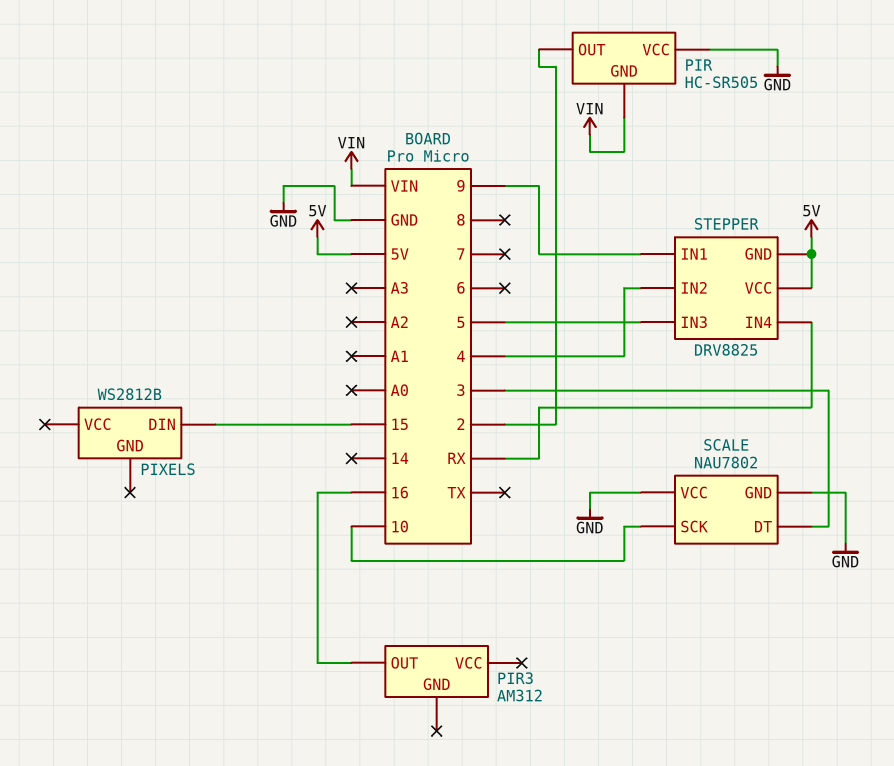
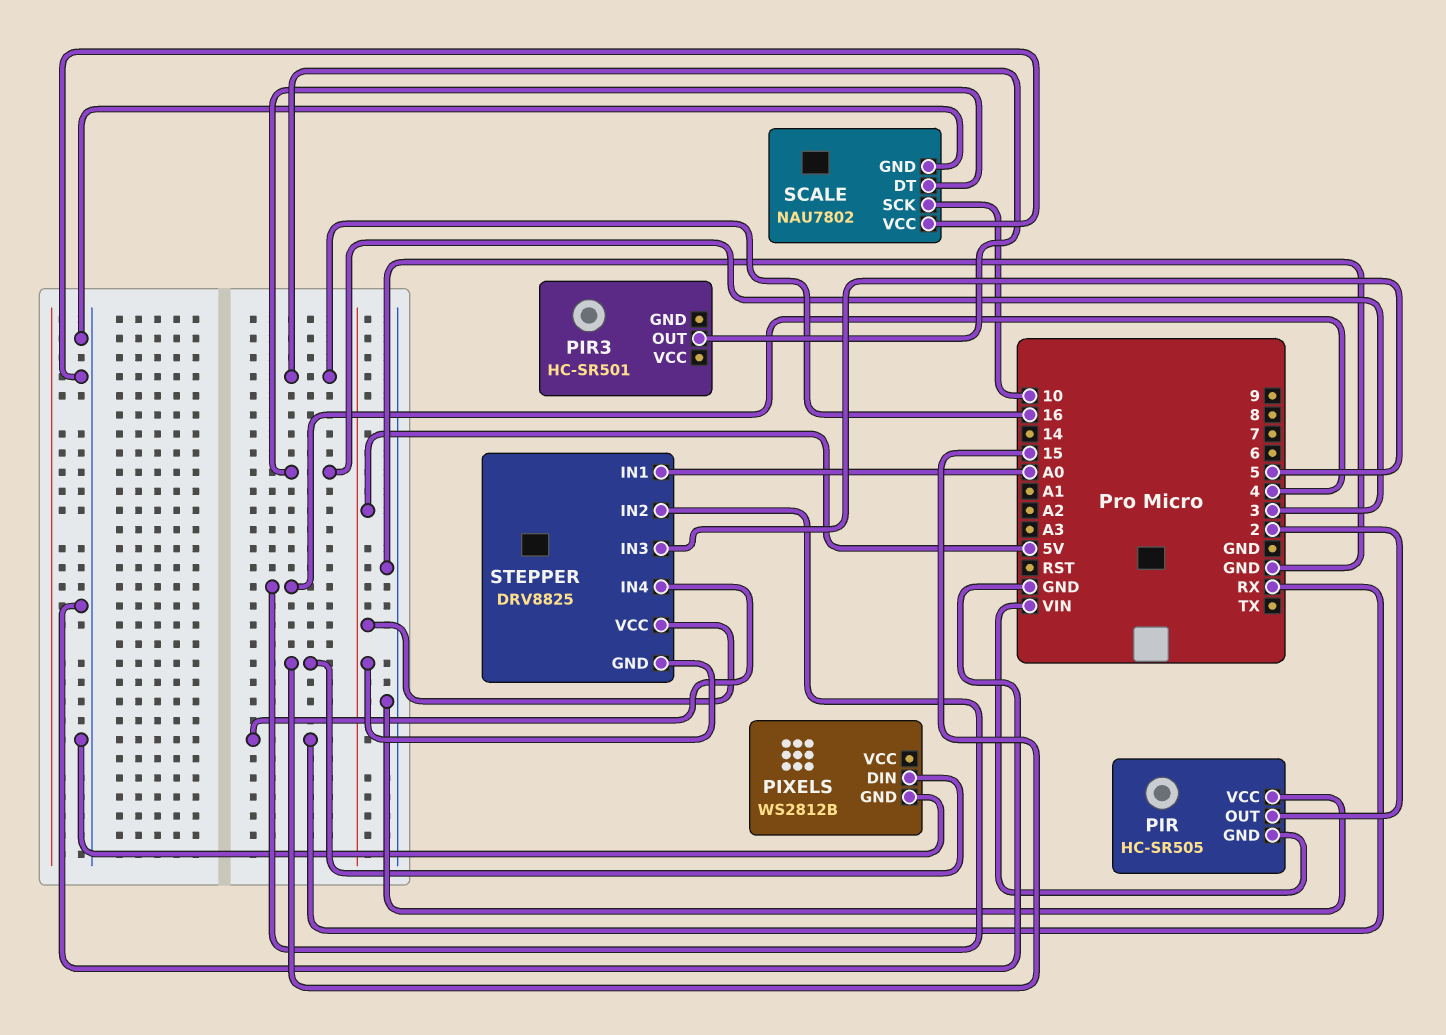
PIR3: AM312 -> HC-SR501
PIXELS pin GND: none -> GND
STEPPER pin IN1: 9 -> A0

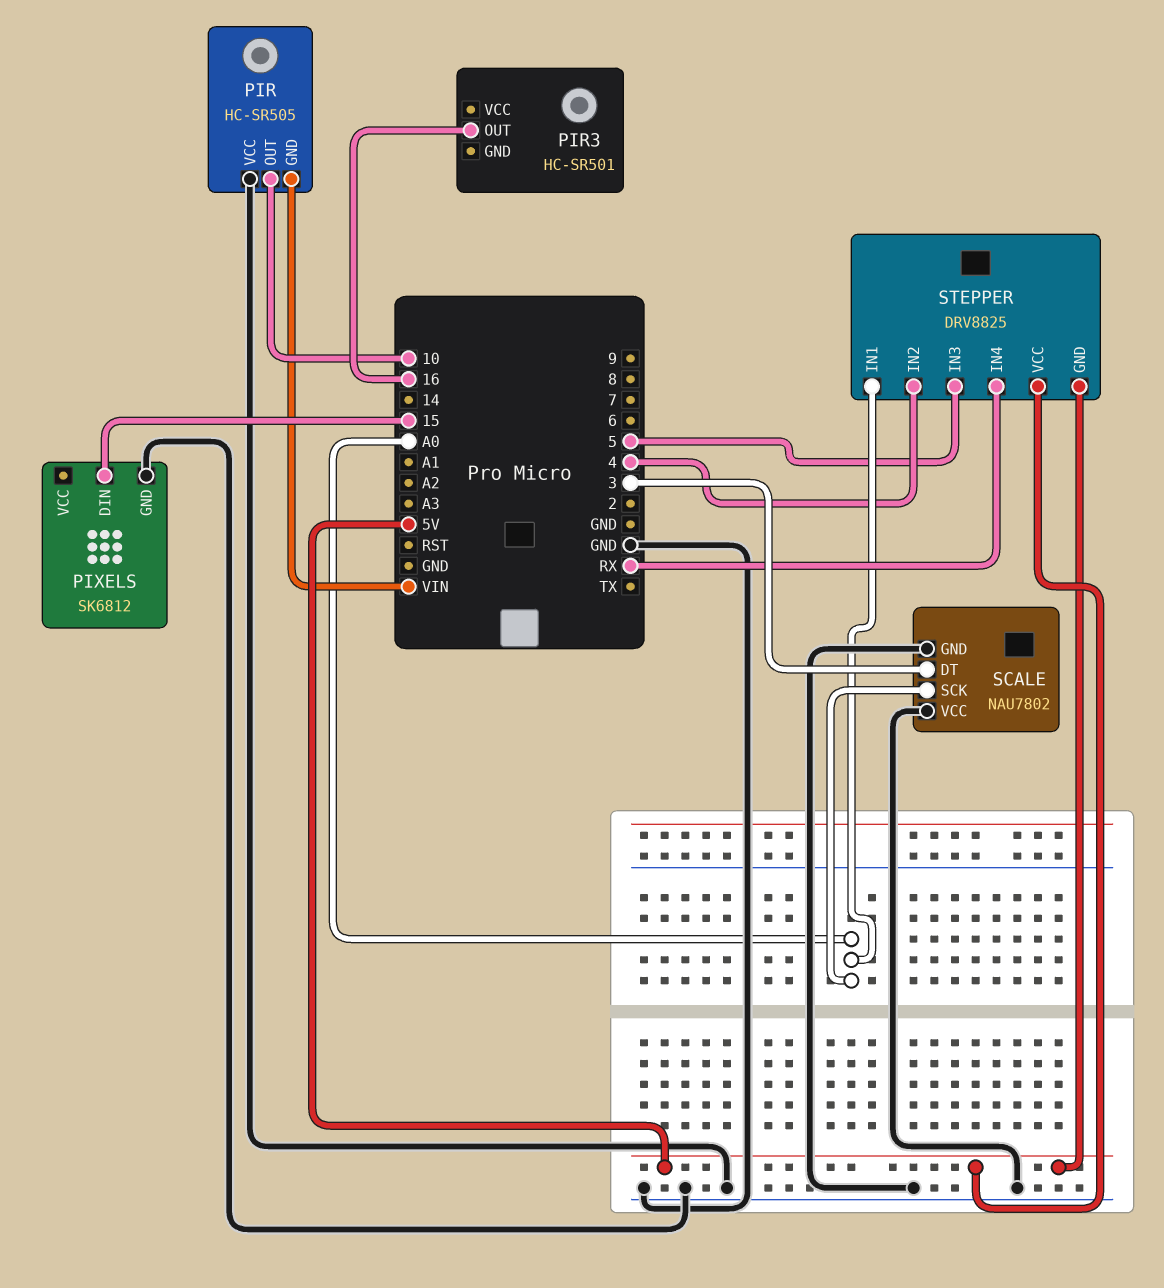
PIR pin OUT: 2 -> 10
PIXELS: WS2812B -> SK6812
SCALE pin SCK: 10 -> A0

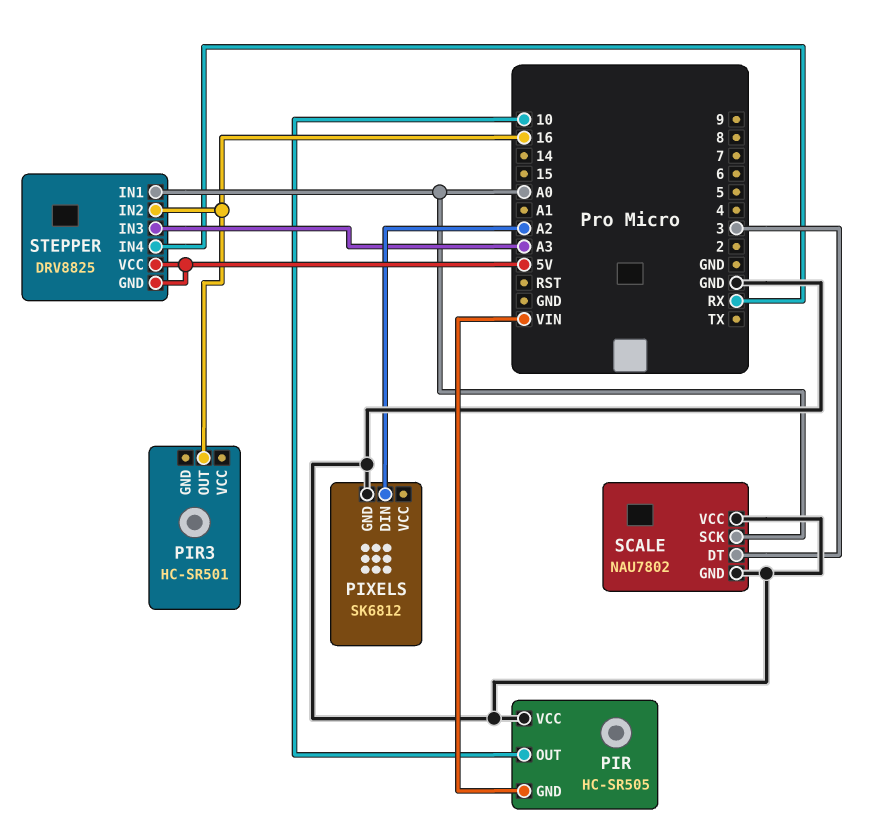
PIXELS pin DIN: 15 -> A2
STEPPER pin IN2: 4 -> 16
STEPPER pin IN3: 5 -> A3

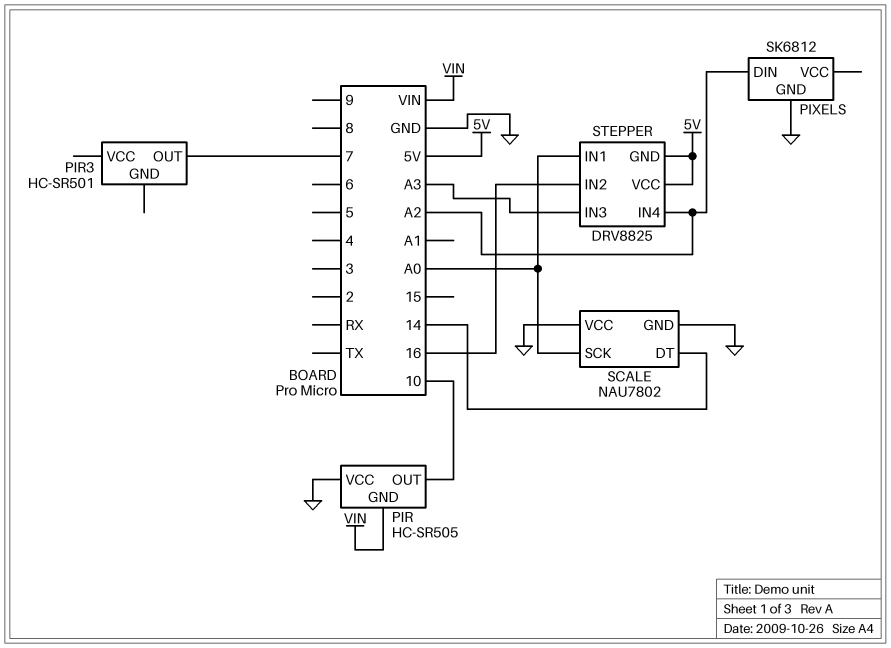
PIR3 pin OUT: 16 -> 7
SCALE pin DT: 3 -> 14
STEPPER pin IN4: RX -> A2

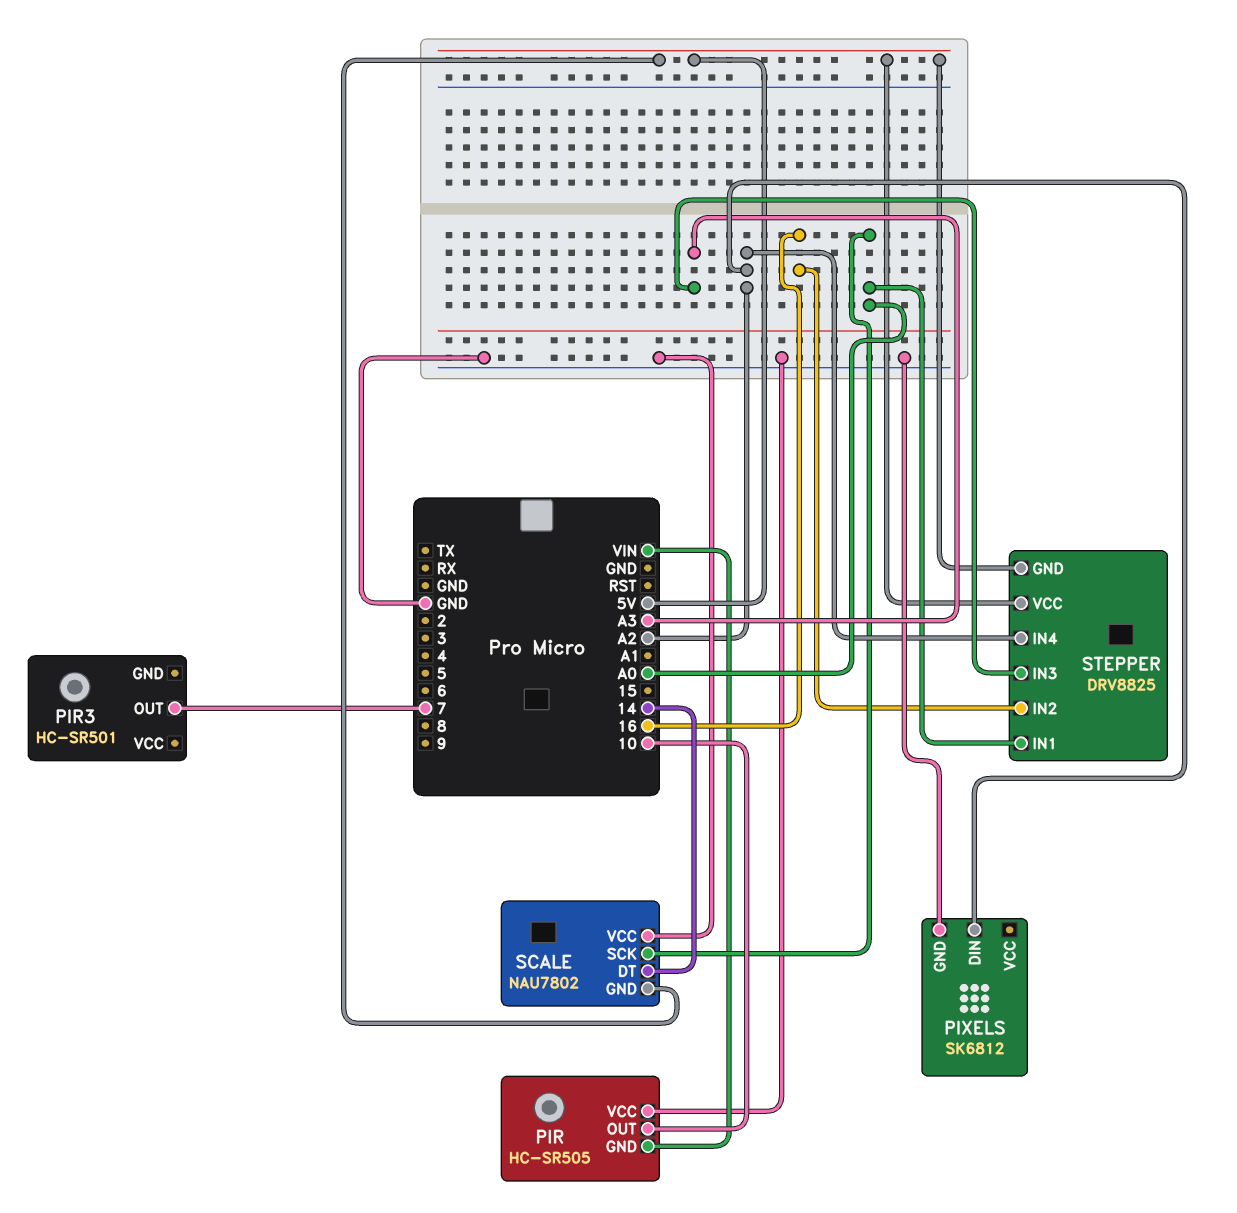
SCALE pin GND: GND -> 5V

